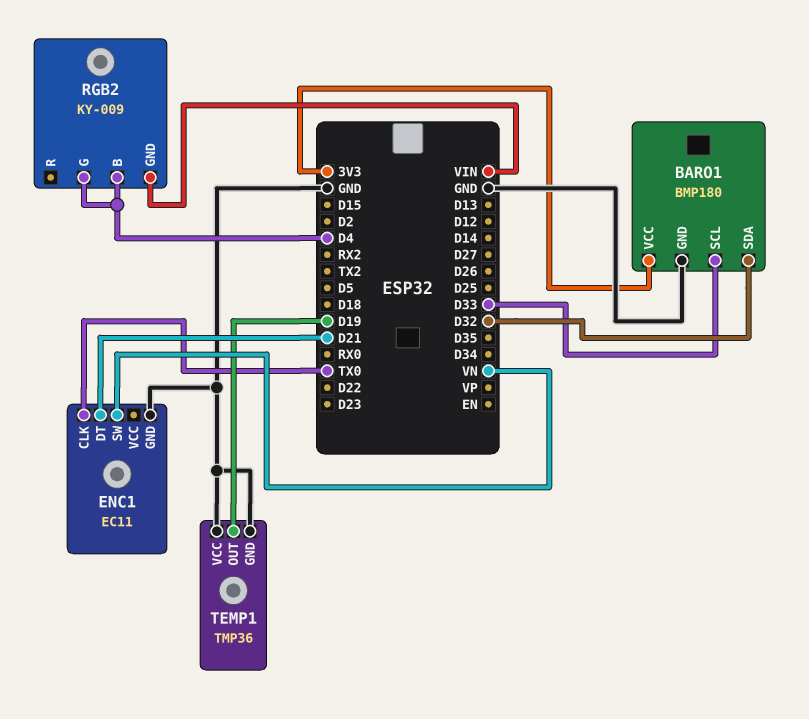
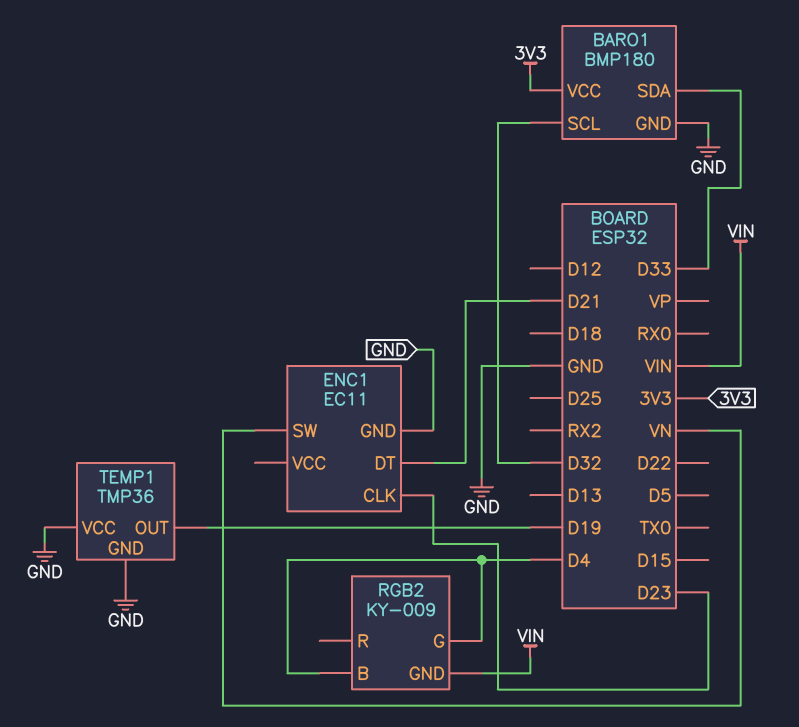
BARO1 pin SCL: D33 -> D32
BARO1 pin SDA: D32 -> D33
ENC1 pin CLK: TX0 -> D23

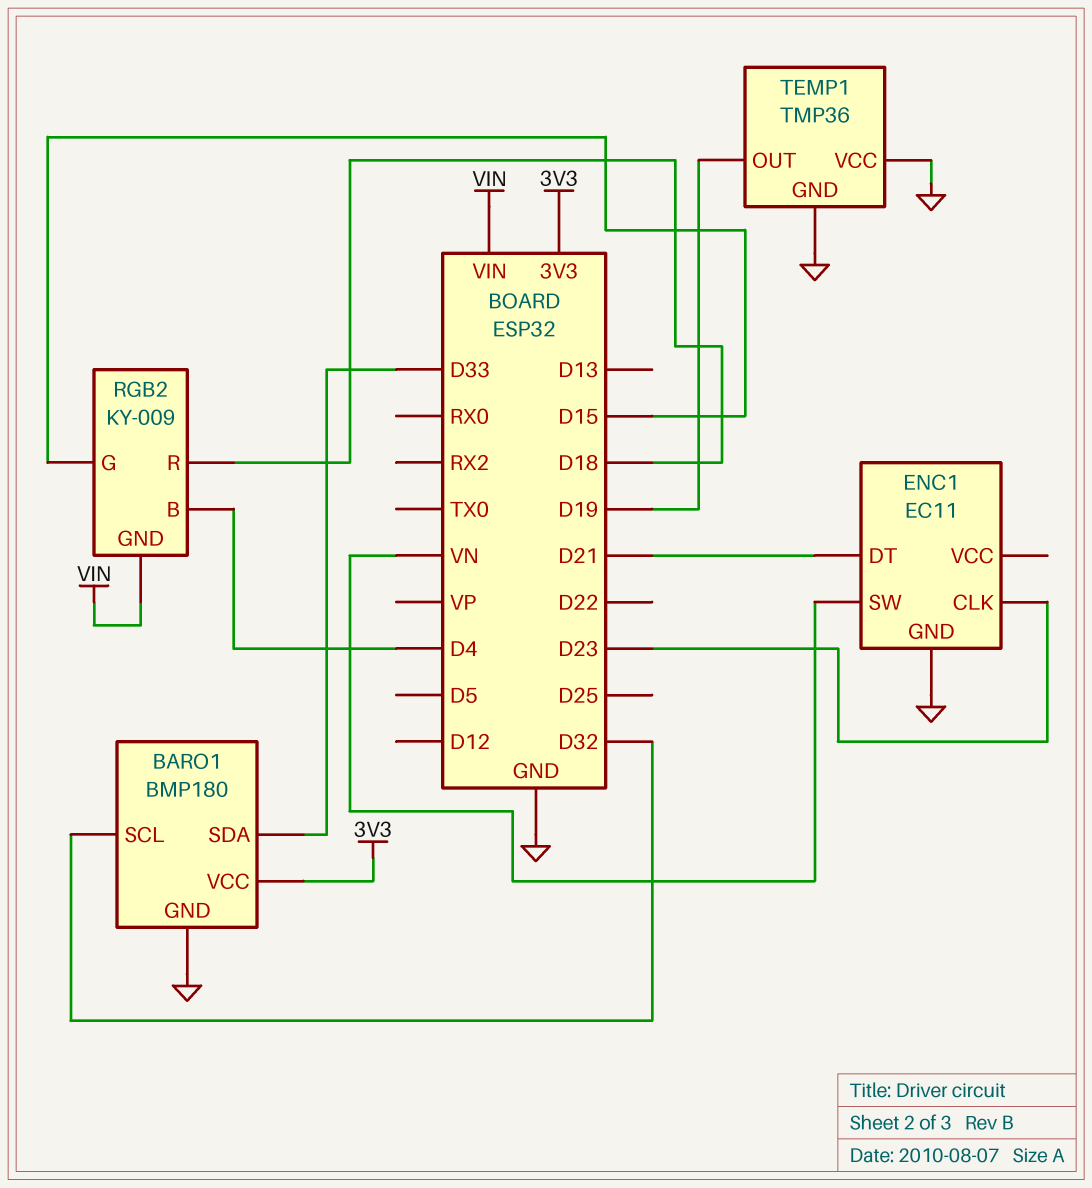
RGB2 pin G: D4 -> D15
RGB2 pin R: none -> D18

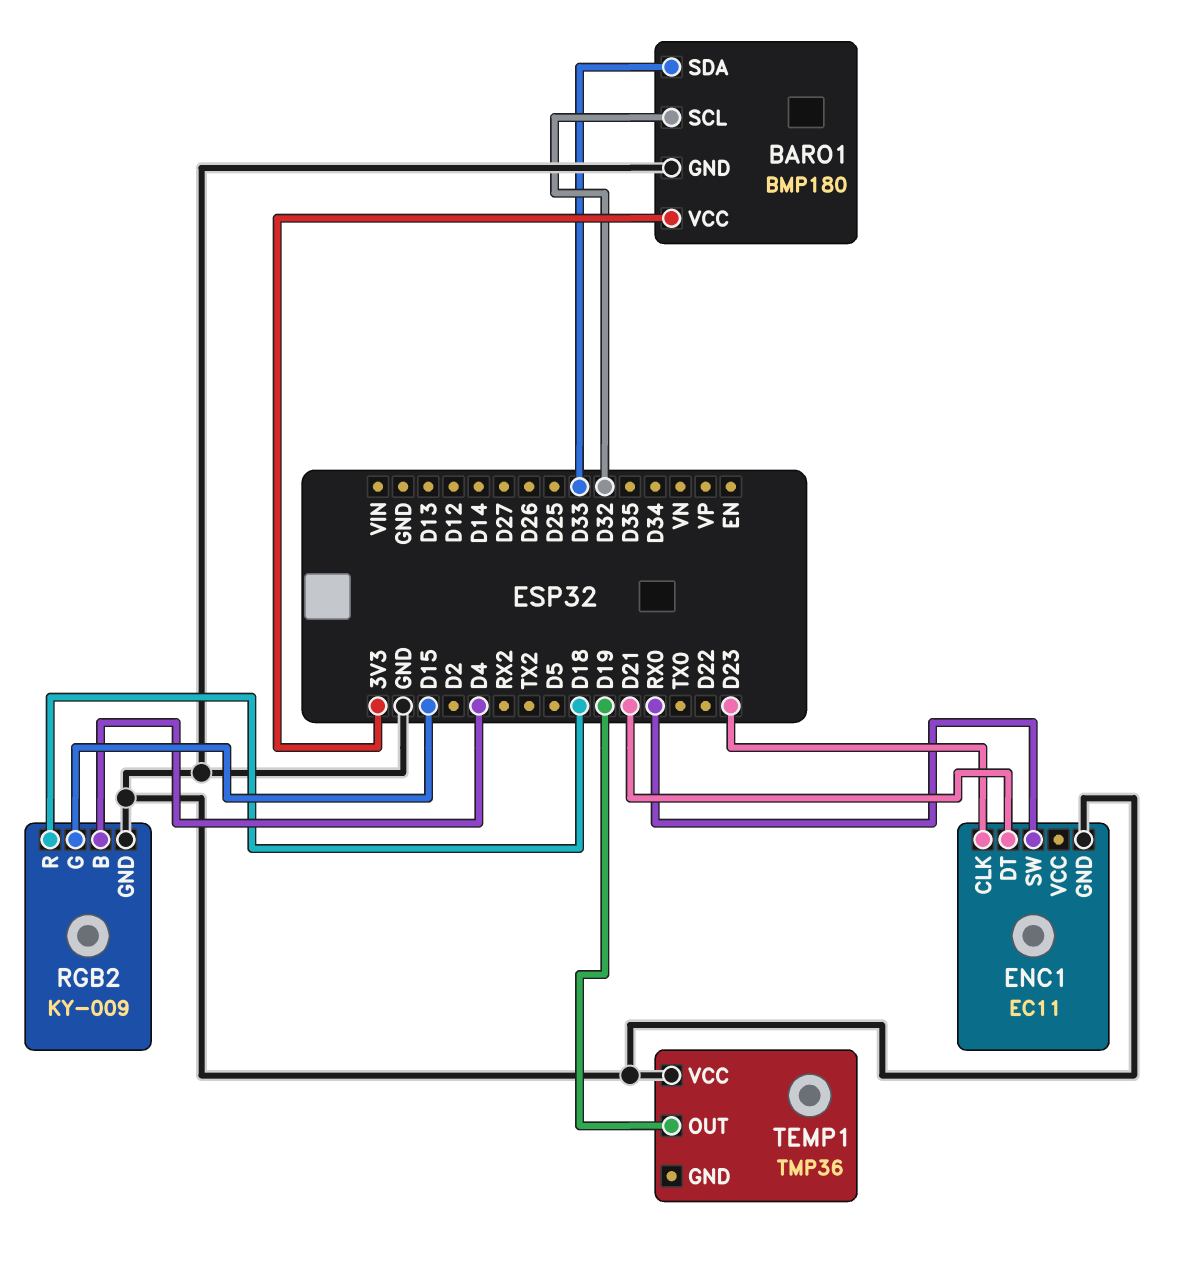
ENC1 pin SW: VN -> RX0
RGB2 pin GND: VIN -> GND
TEMP1 pin GND: GND -> none

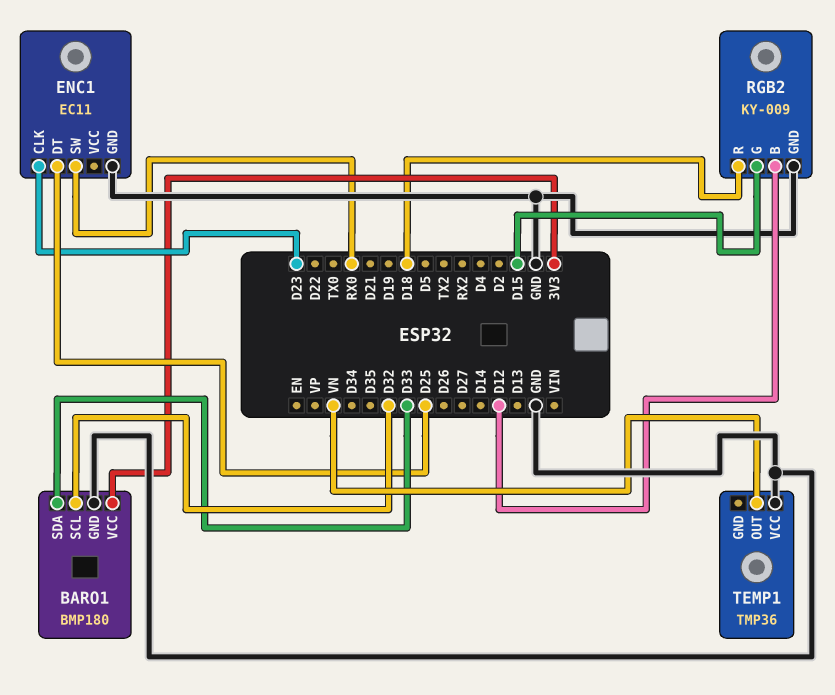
ENC1 pin DT: D21 -> D25
RGB2 pin B: D4 -> D12
TEMP1 pin OUT: D19 -> VN

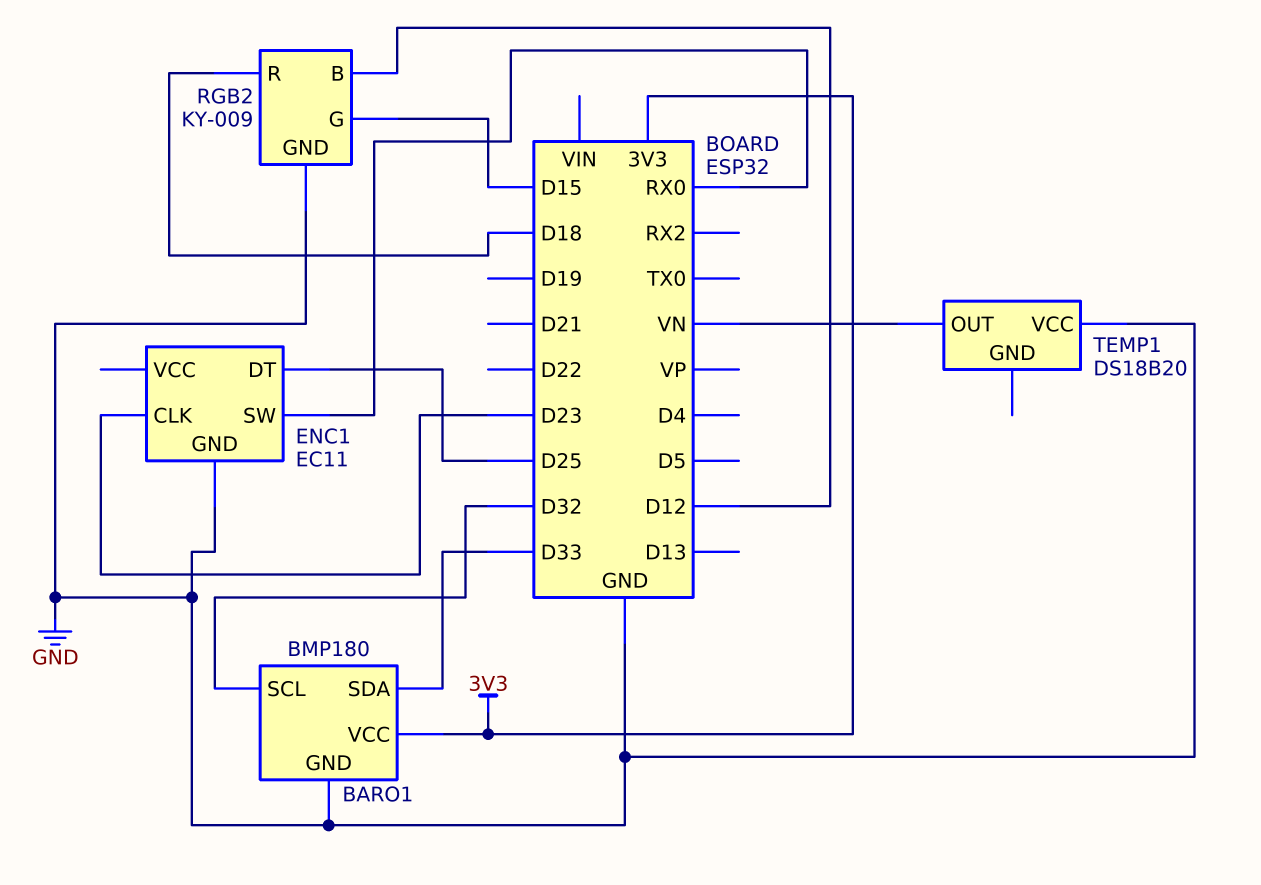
TEMP1: TMP36 -> DS18B20

